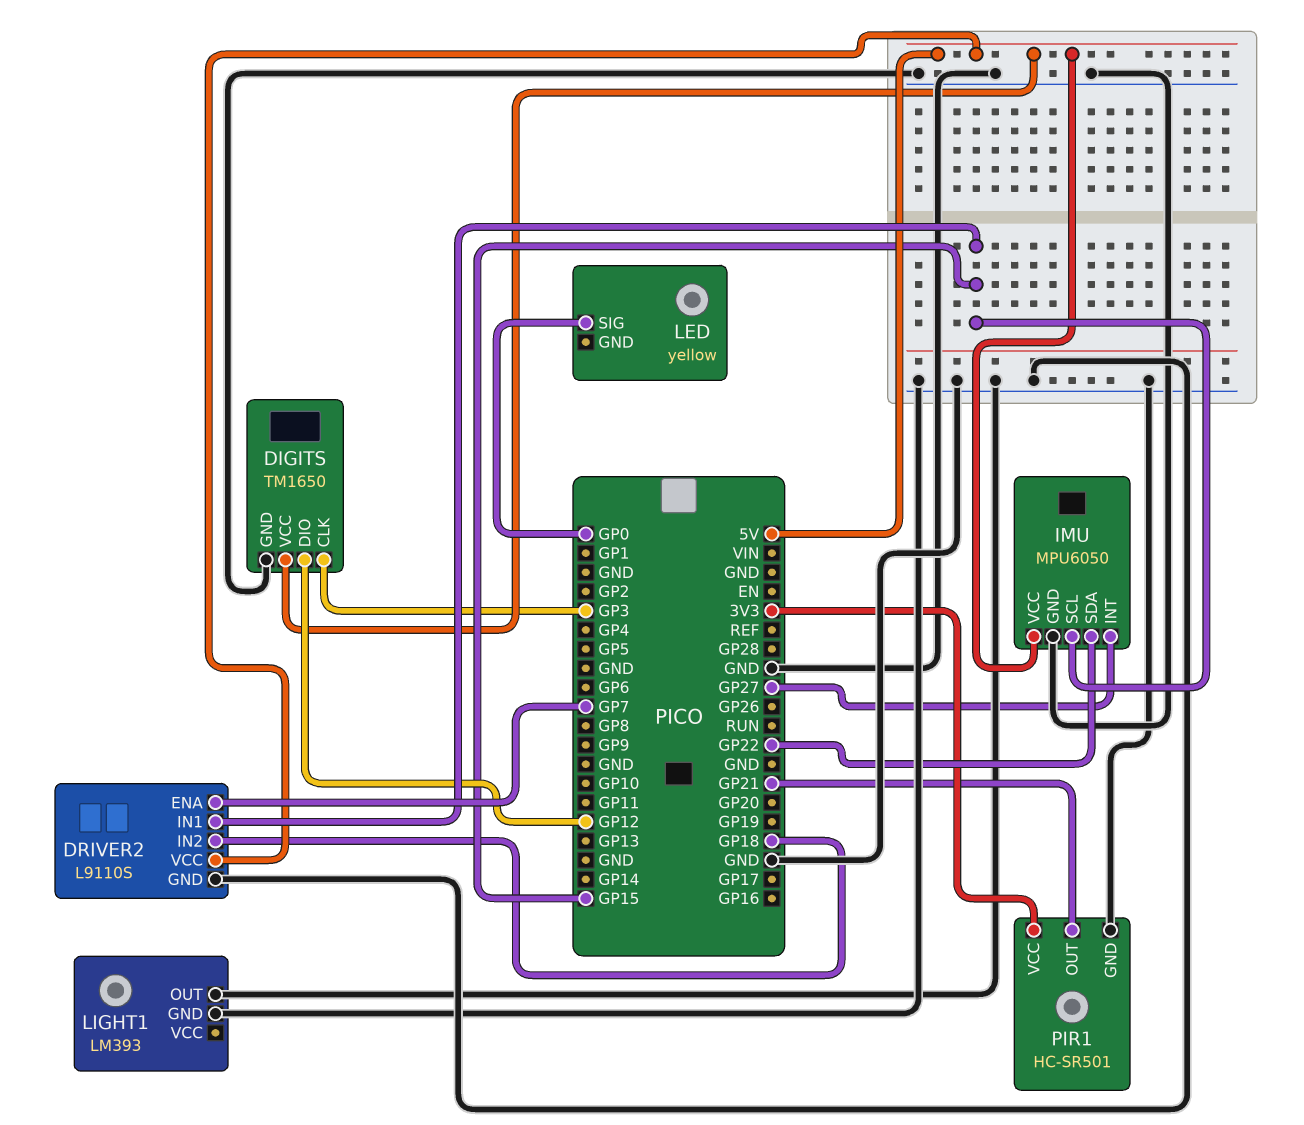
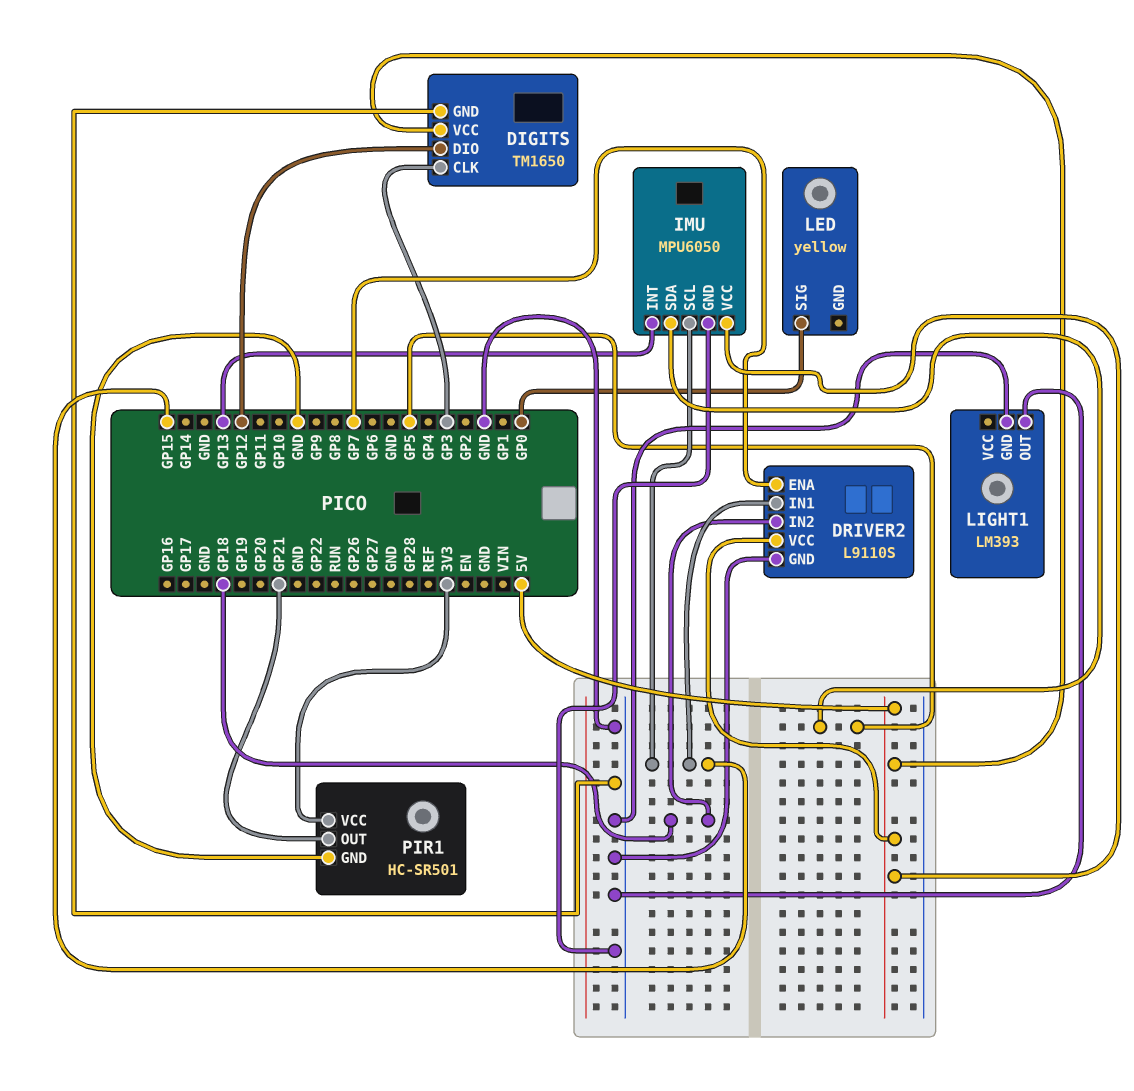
IMU pin INT: GP27 -> GP13
IMU pin SDA: GP22 -> GP5

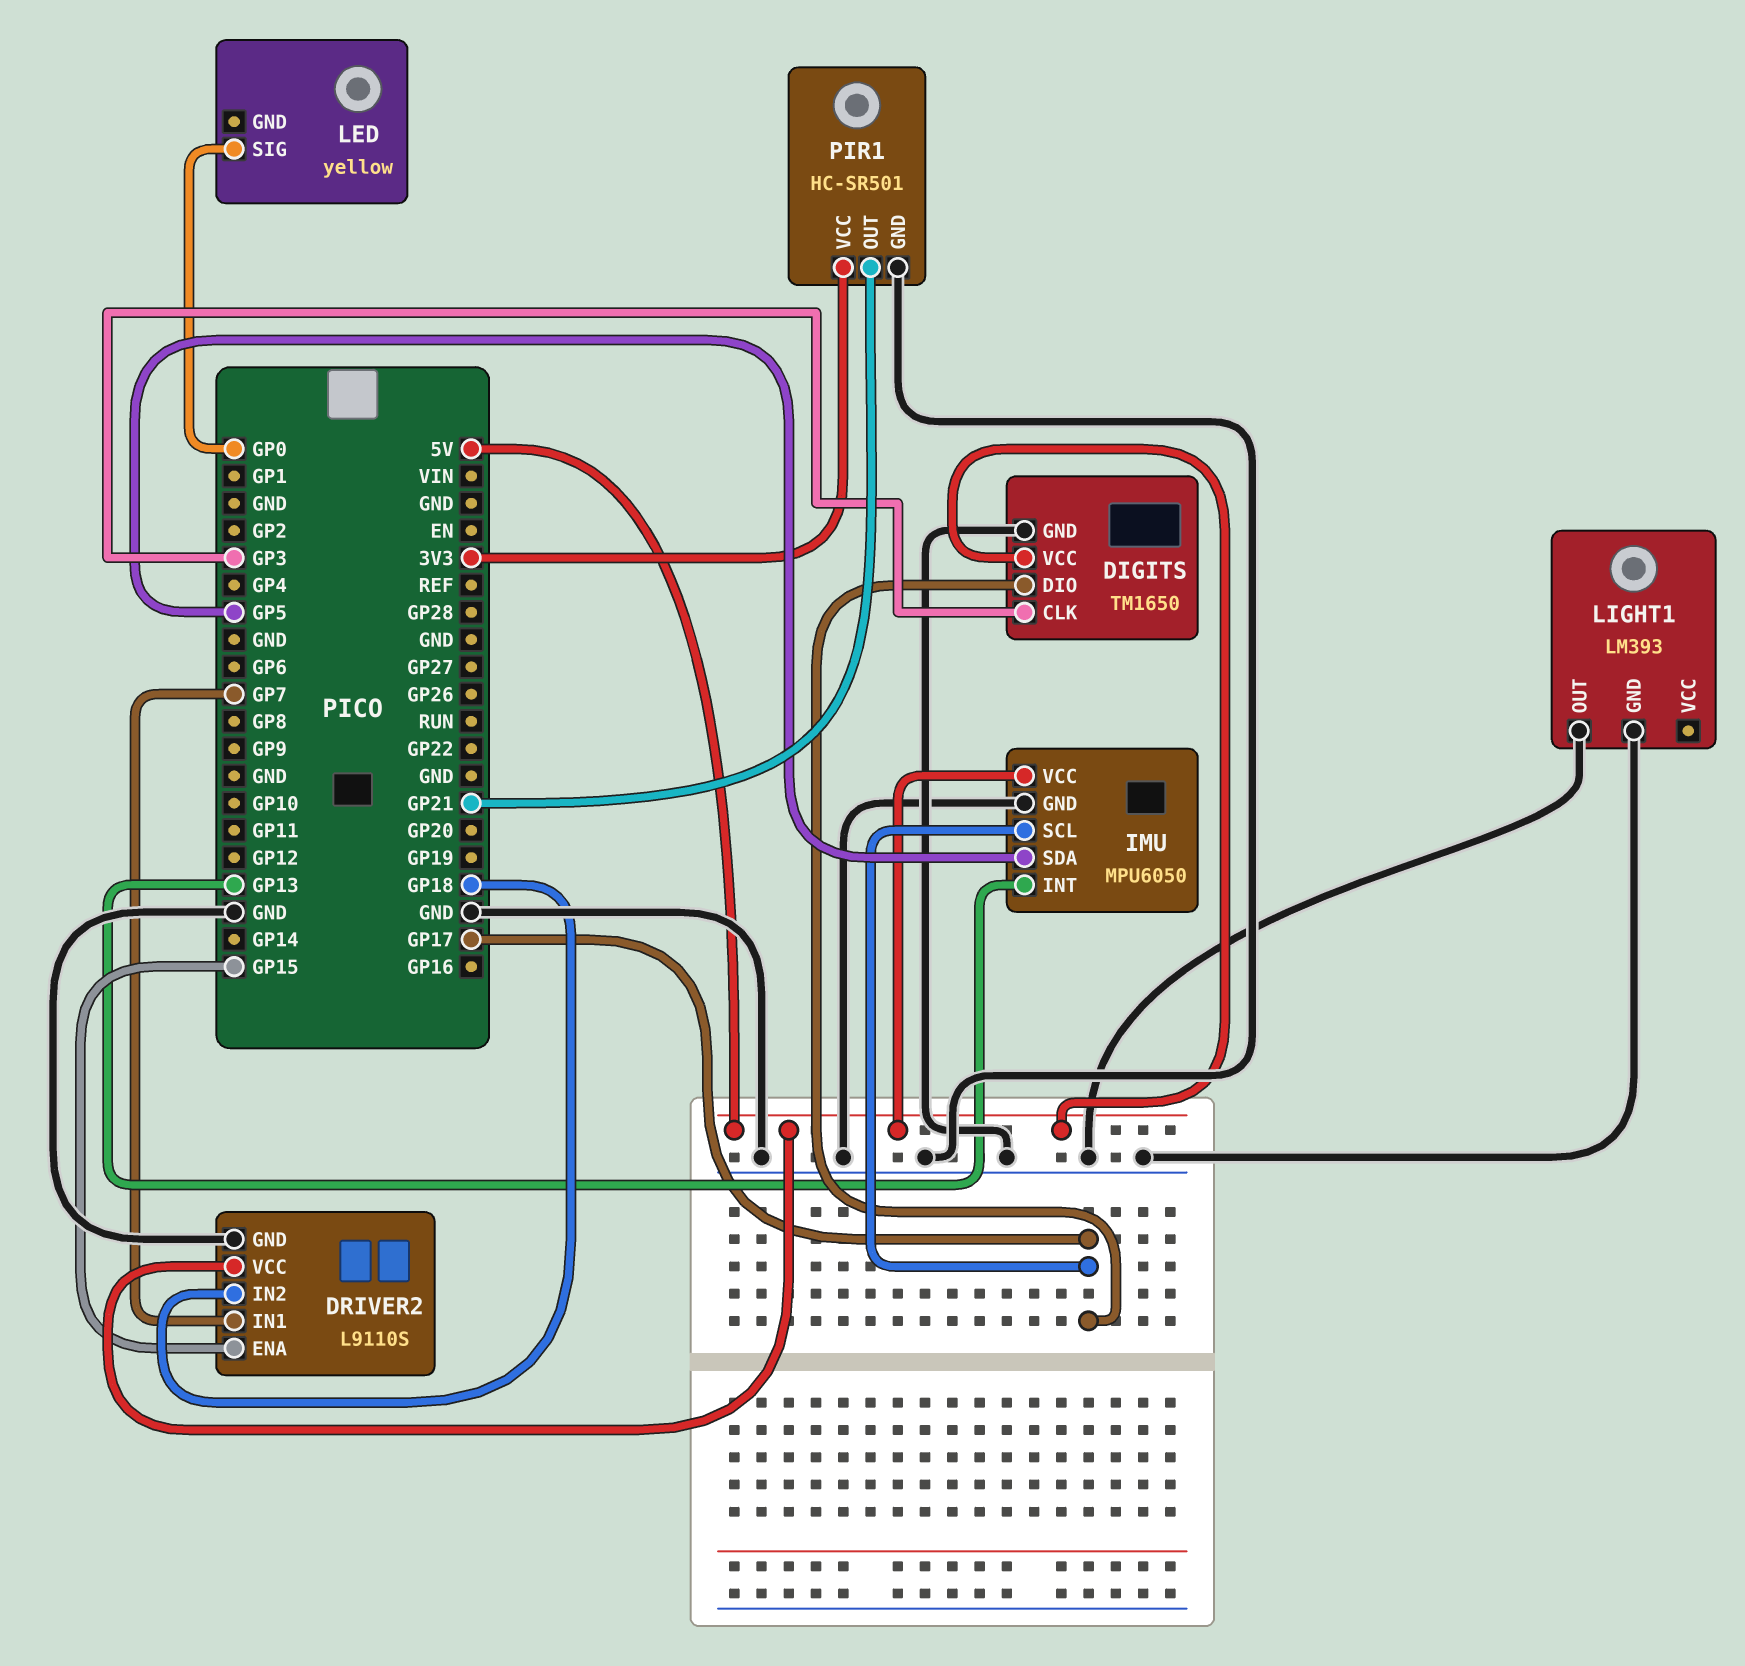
DIGITS pin DIO: GP12 -> GP17
DRIVER2 pin ENA: GP7 -> GP15
DRIVER2 pin IN1: GP15 -> GP7
IMU pin SCL: GP15 -> GP17

